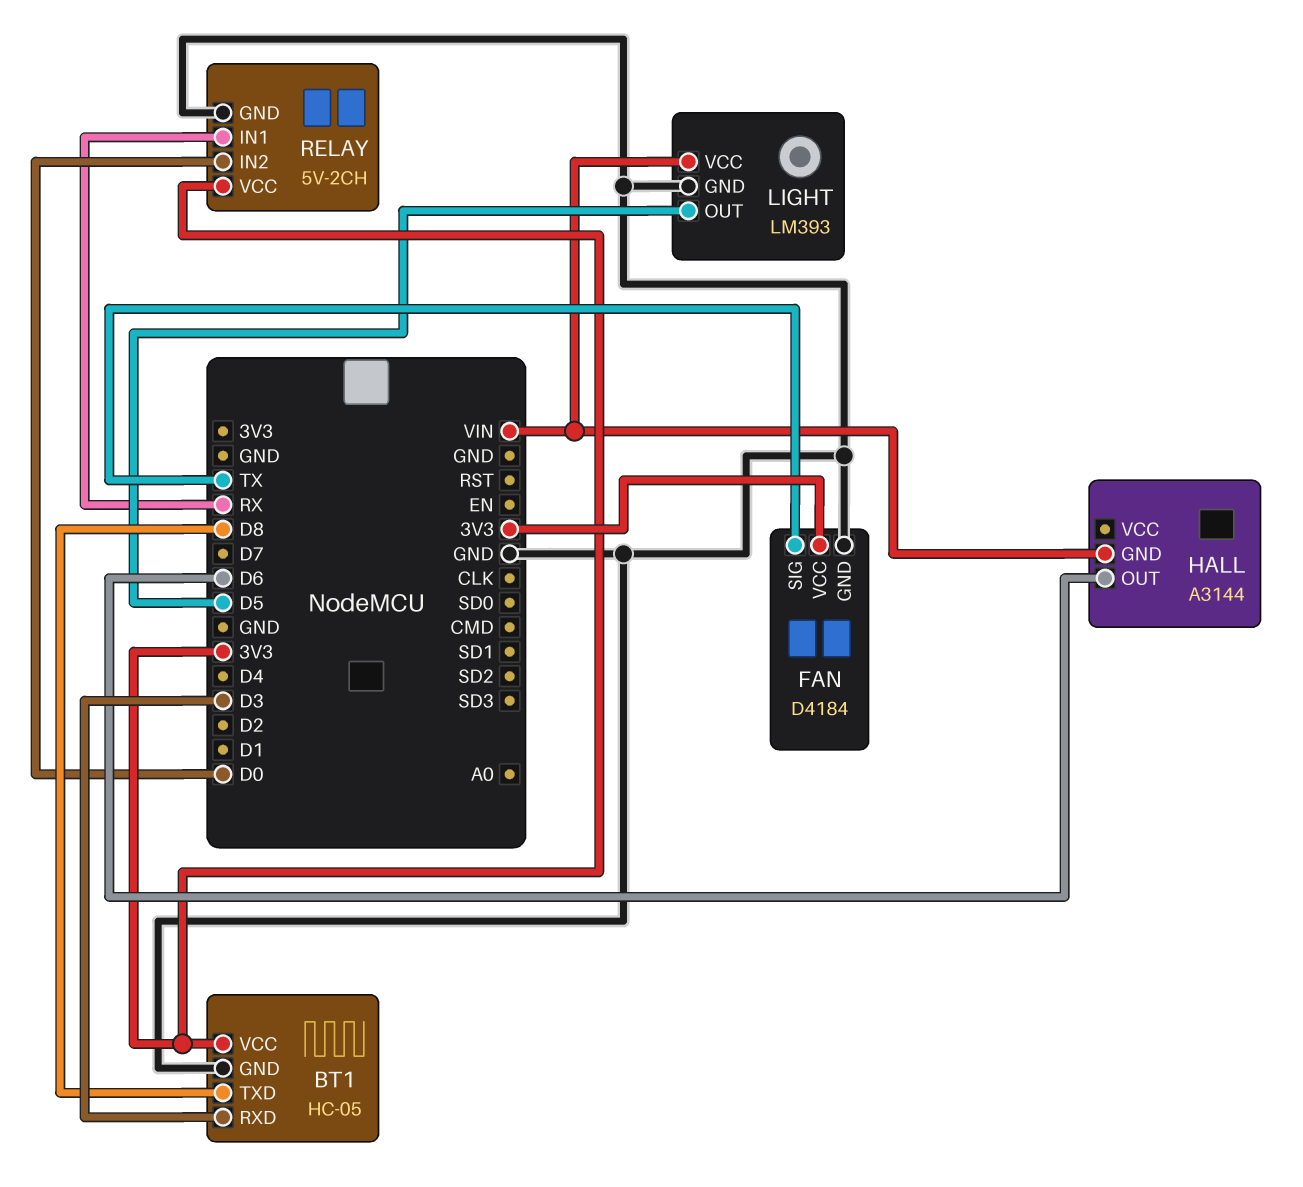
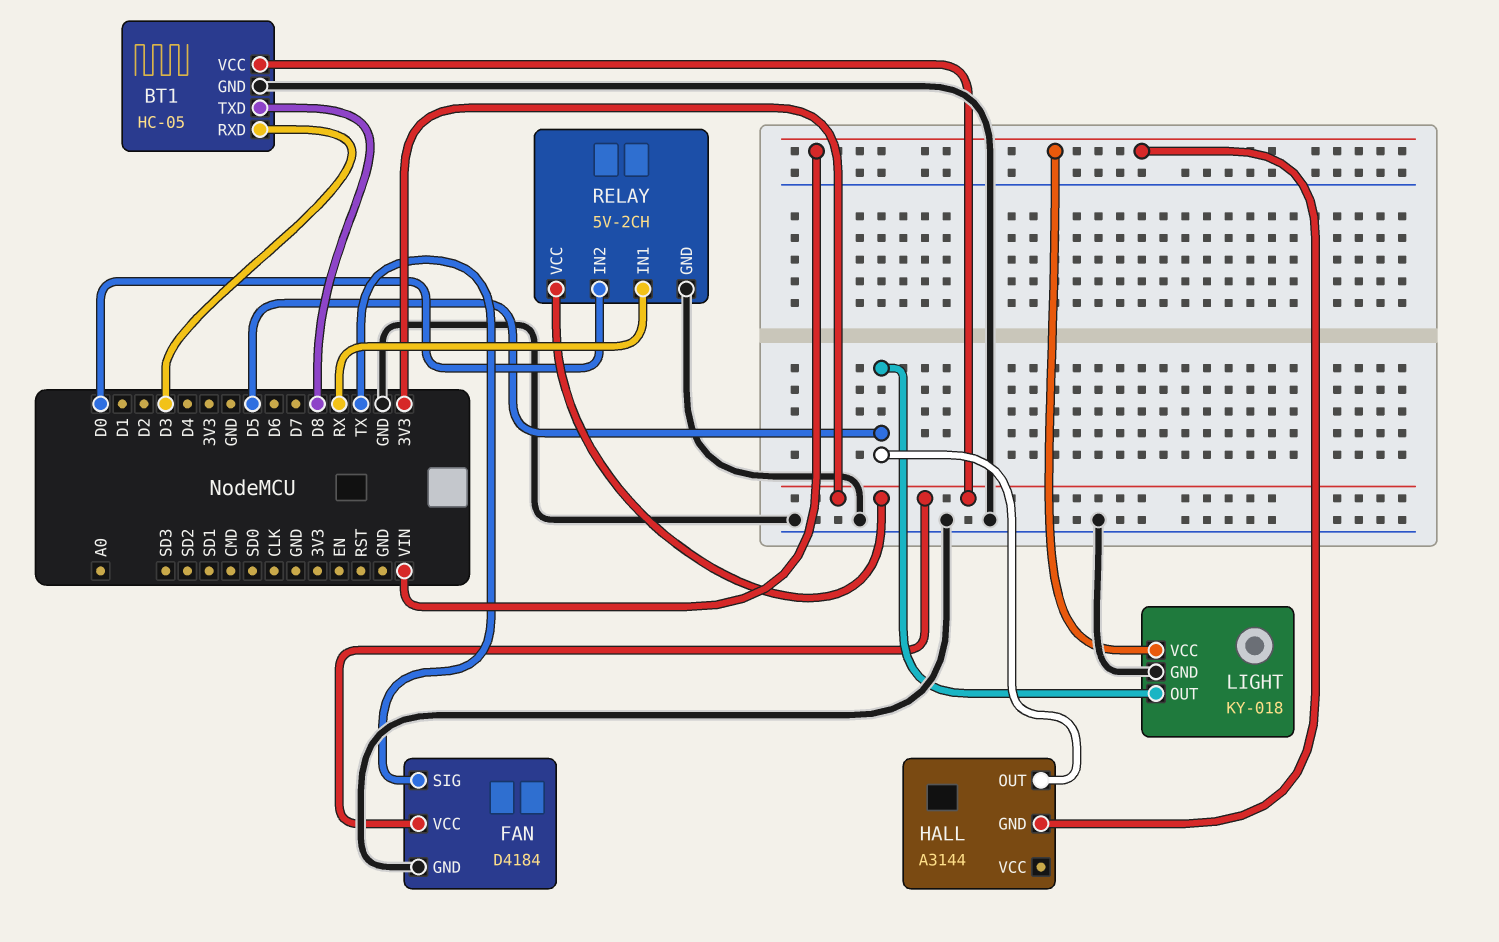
HALL pin OUT: D6 -> D5
LIGHT: LM393 -> KY-018

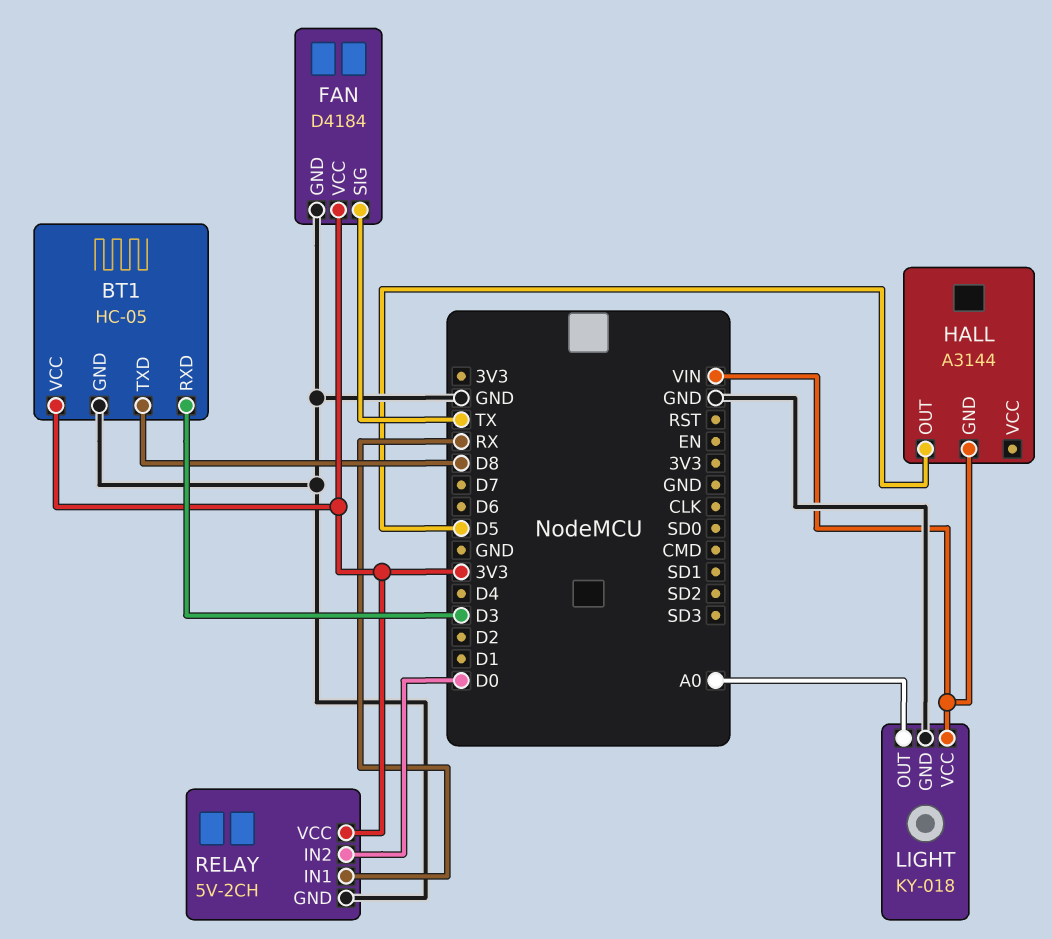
LIGHT pin OUT: D5 -> A0

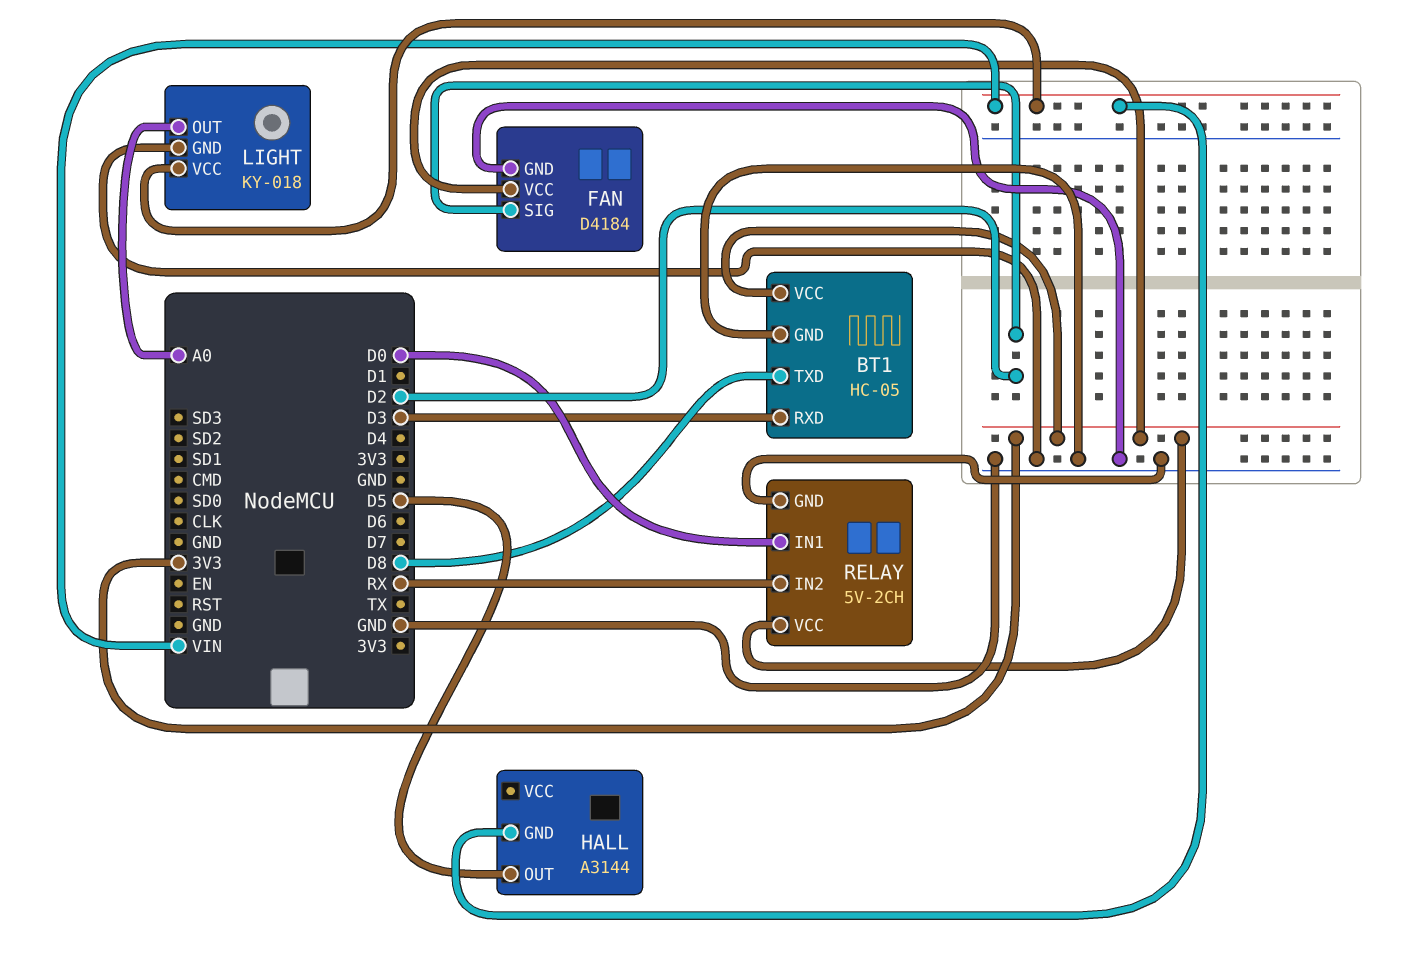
FAN pin SIG: TX -> D2
RELAY pin IN1: RX -> D0
RELAY pin IN2: D0 -> RX

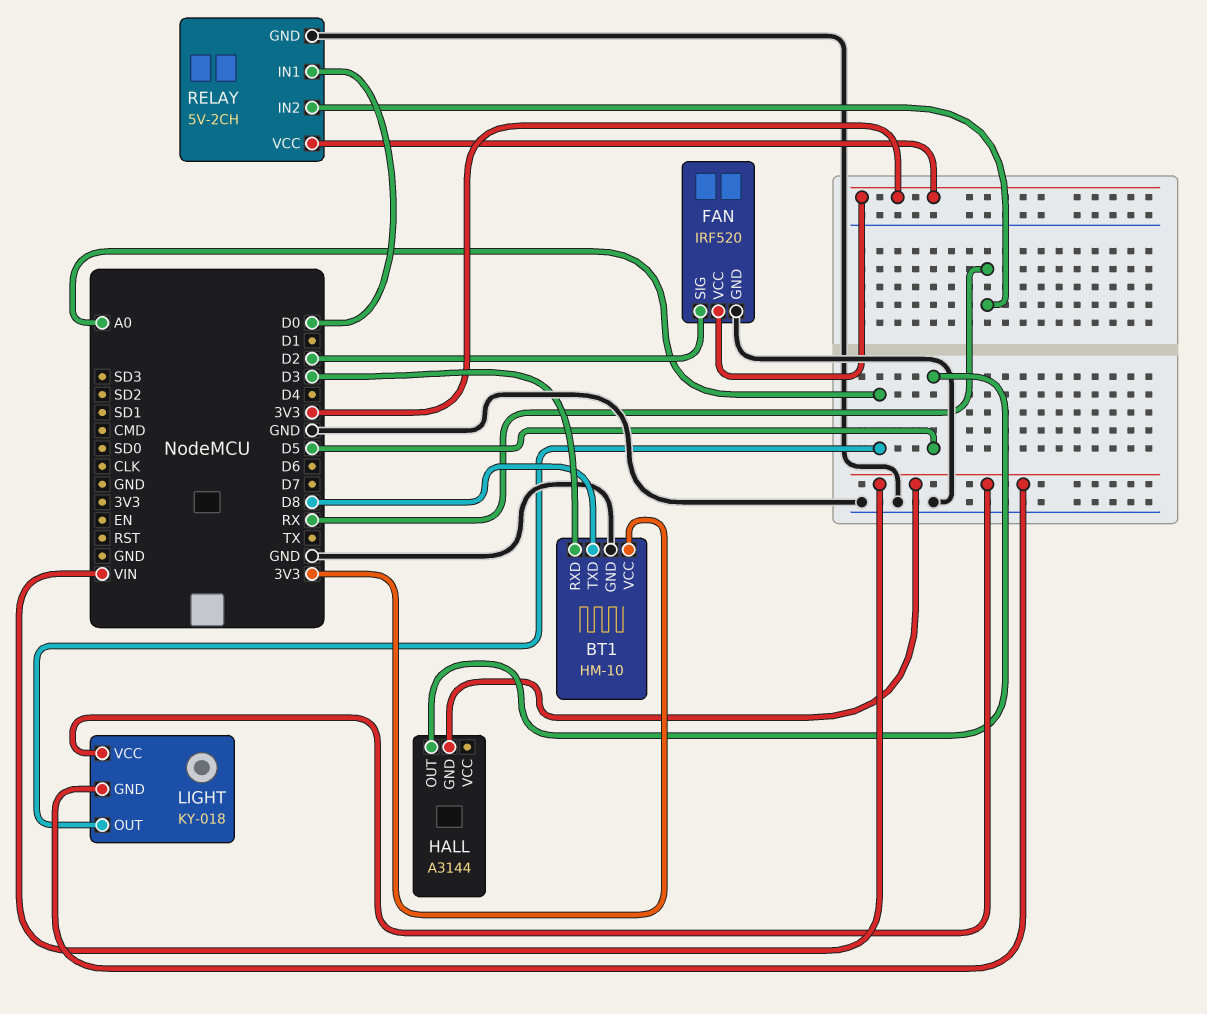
BT1: HC-05 -> HM-10
FAN: D4184 -> IRF520
LIGHT pin GND: GND -> VIN

